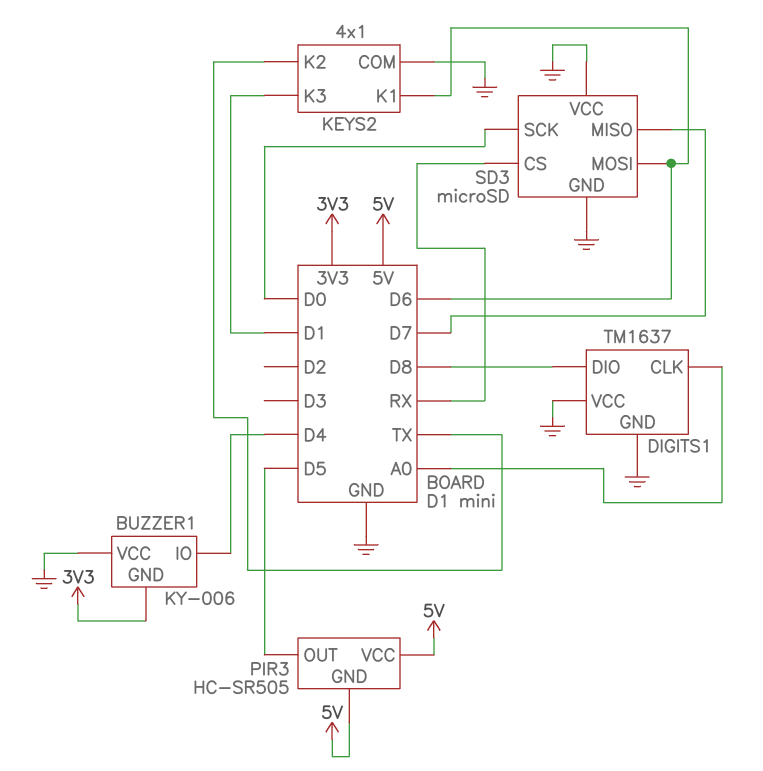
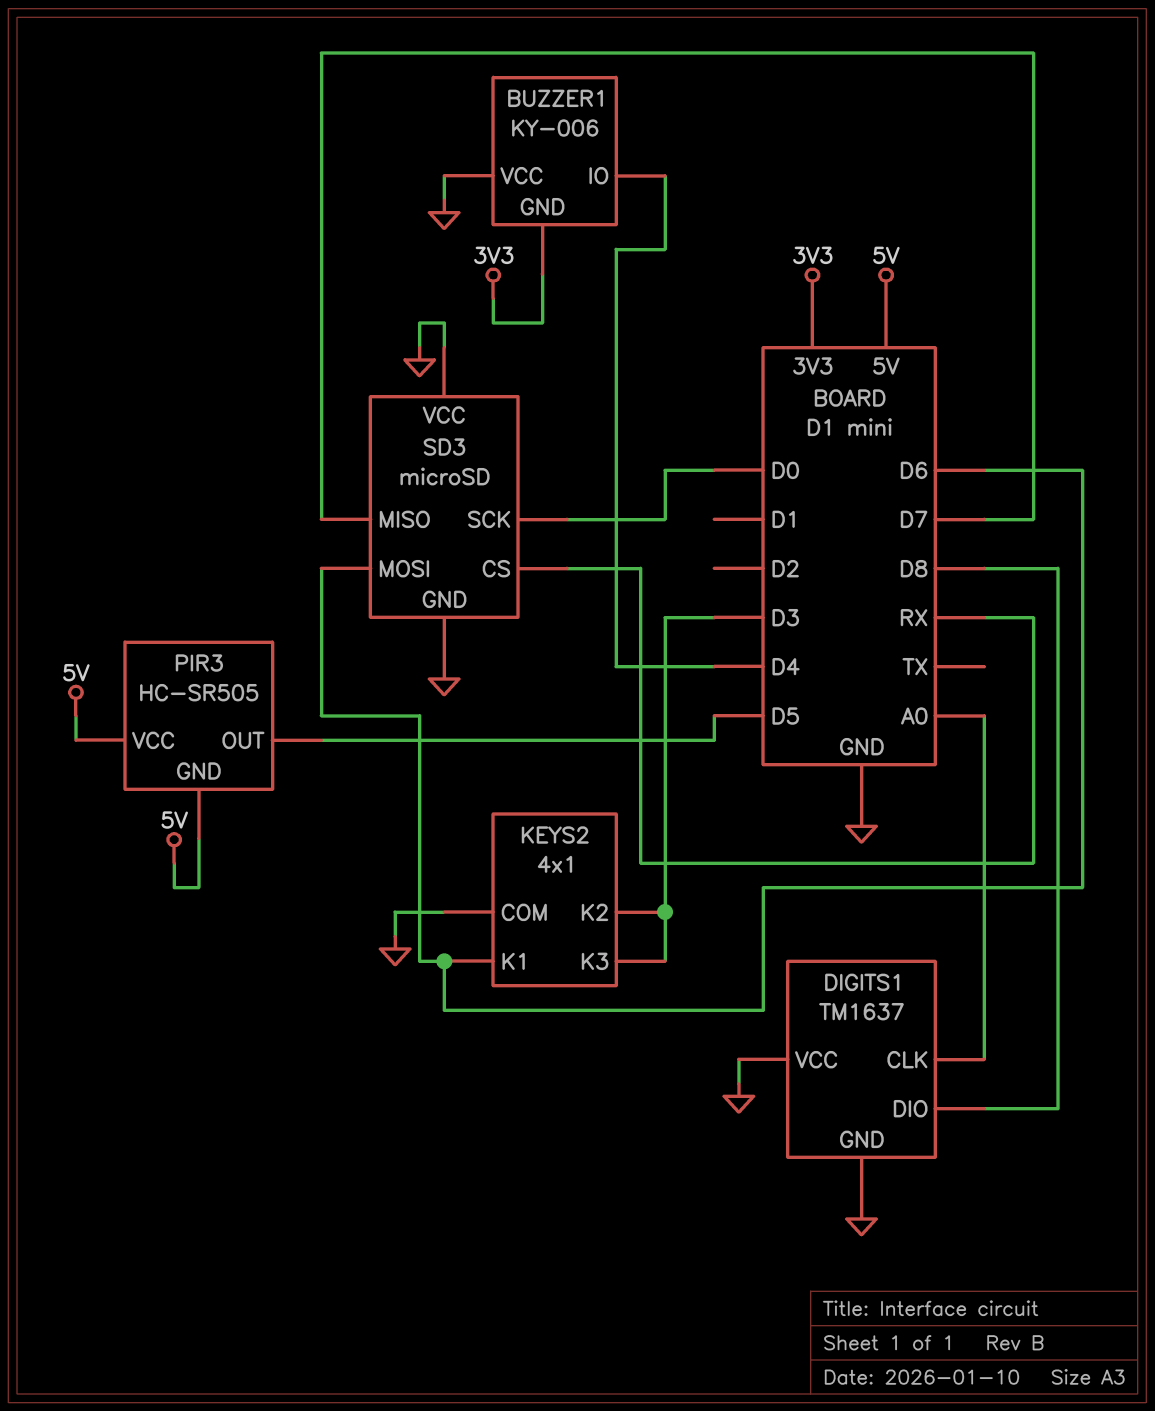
KEYS2 pin K2: TX -> D3
KEYS2 pin K3: D1 -> D3

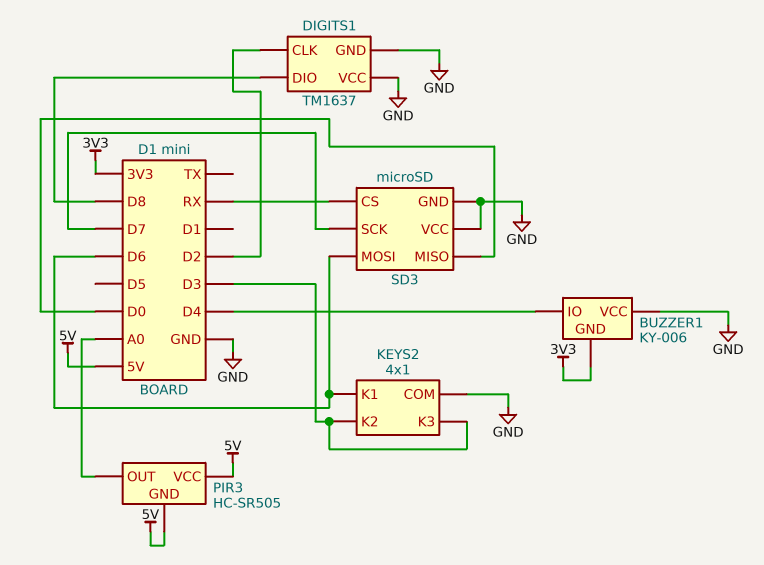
DIGITS1 pin CLK: A0 -> D2
PIR3 pin OUT: D5 -> A0
SD3 pin MISO: D7 -> D0
SD3 pin SCK: D0 -> D7

